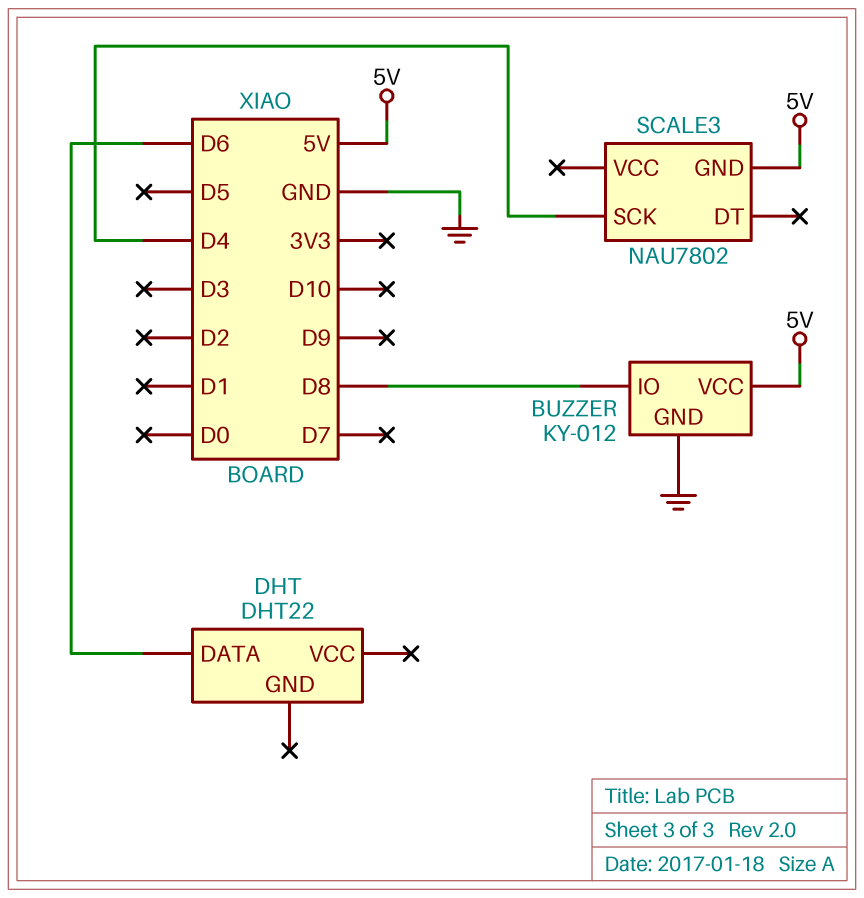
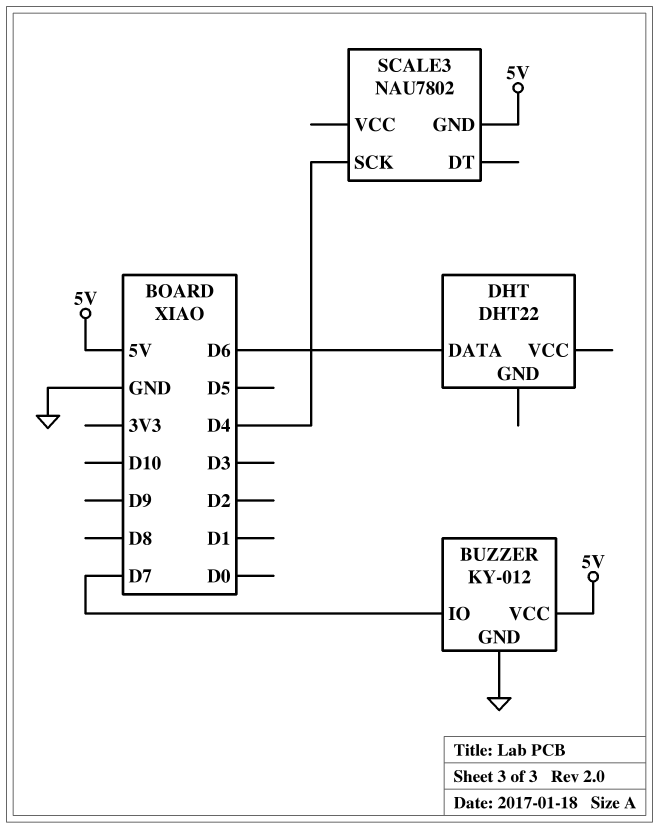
BUZZER pin IO: D8 -> D7

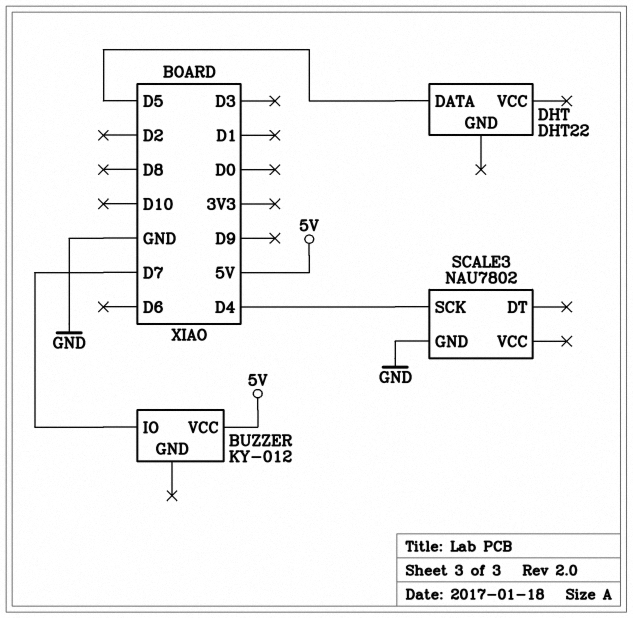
BUZZER pin GND: GND -> none
DHT pin DATA: D6 -> D5
SCALE3 pin GND: 5V -> GND

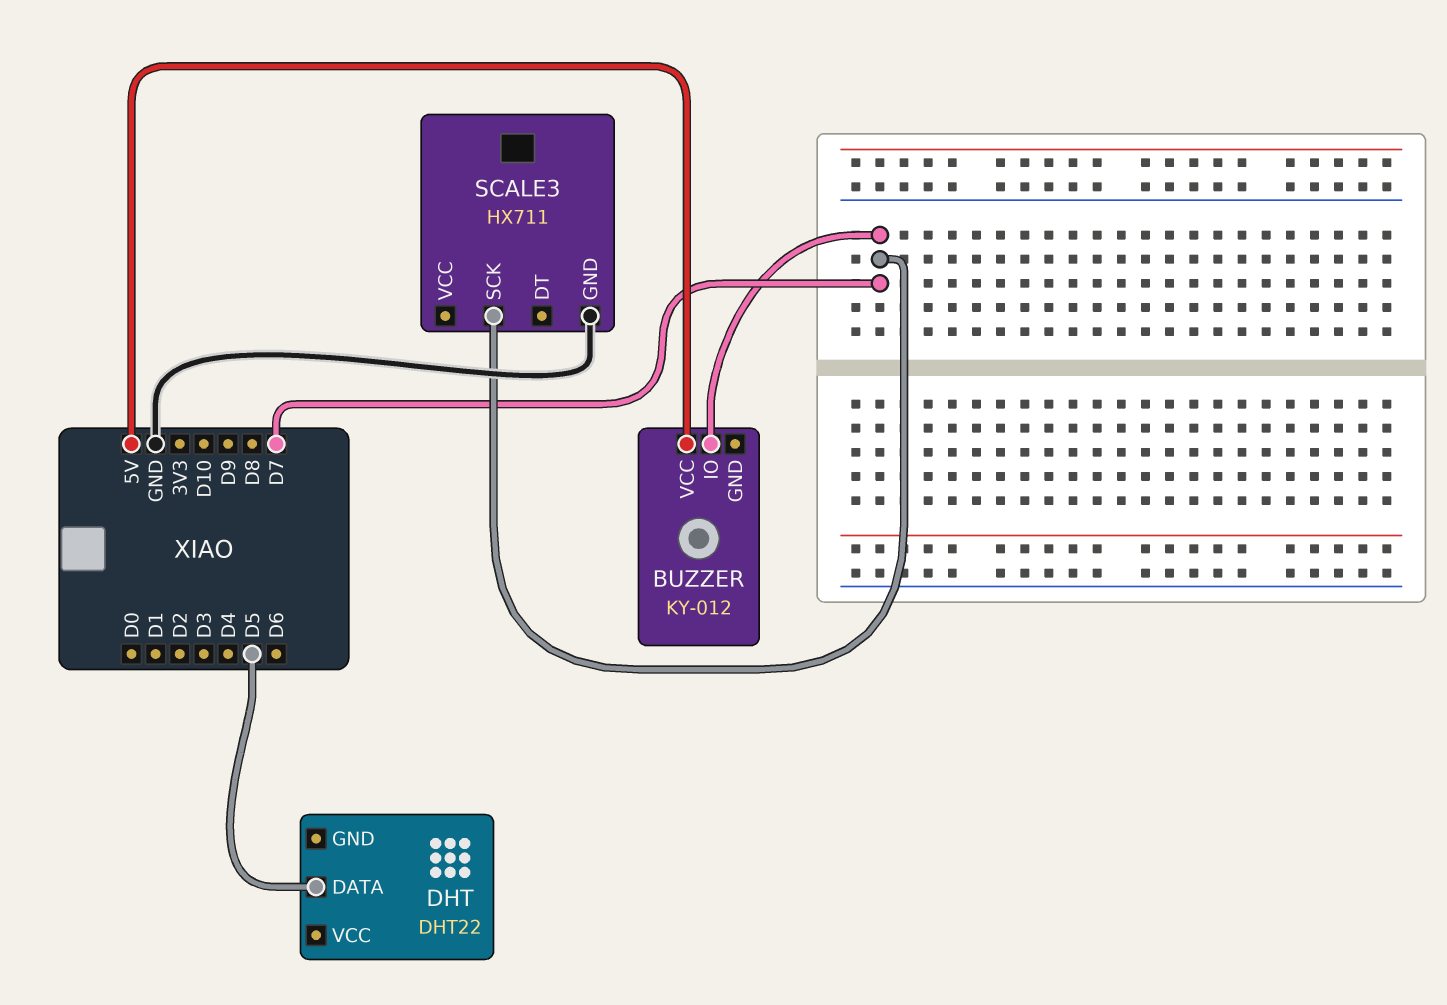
SCALE3: NAU7802 -> HX711
SCALE3 pin SCK: D4 -> D7

